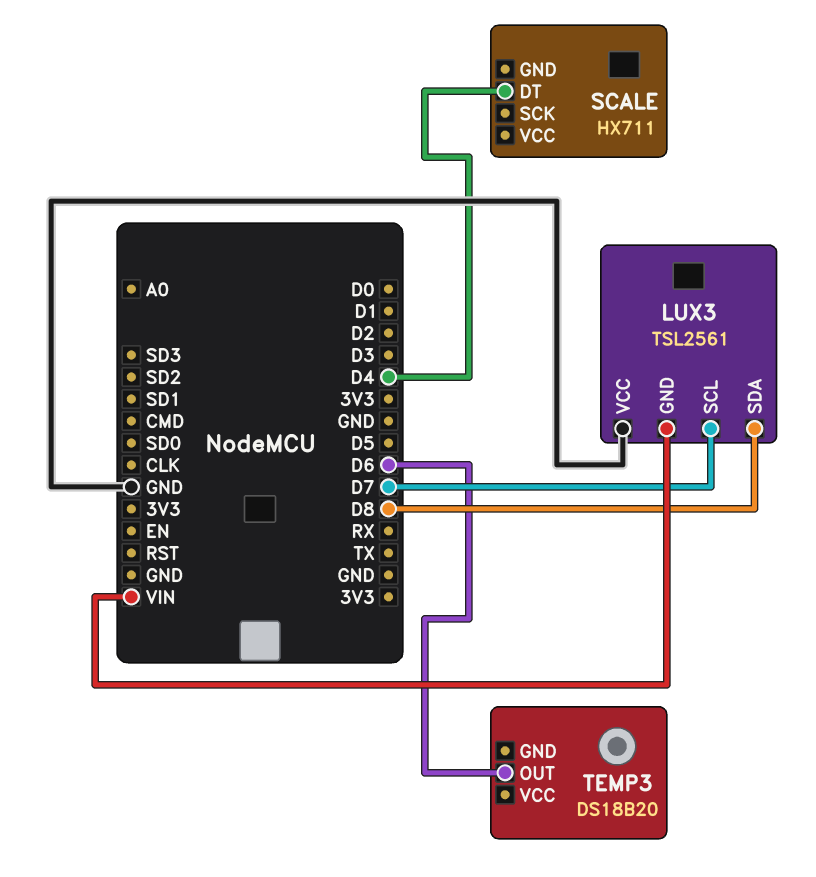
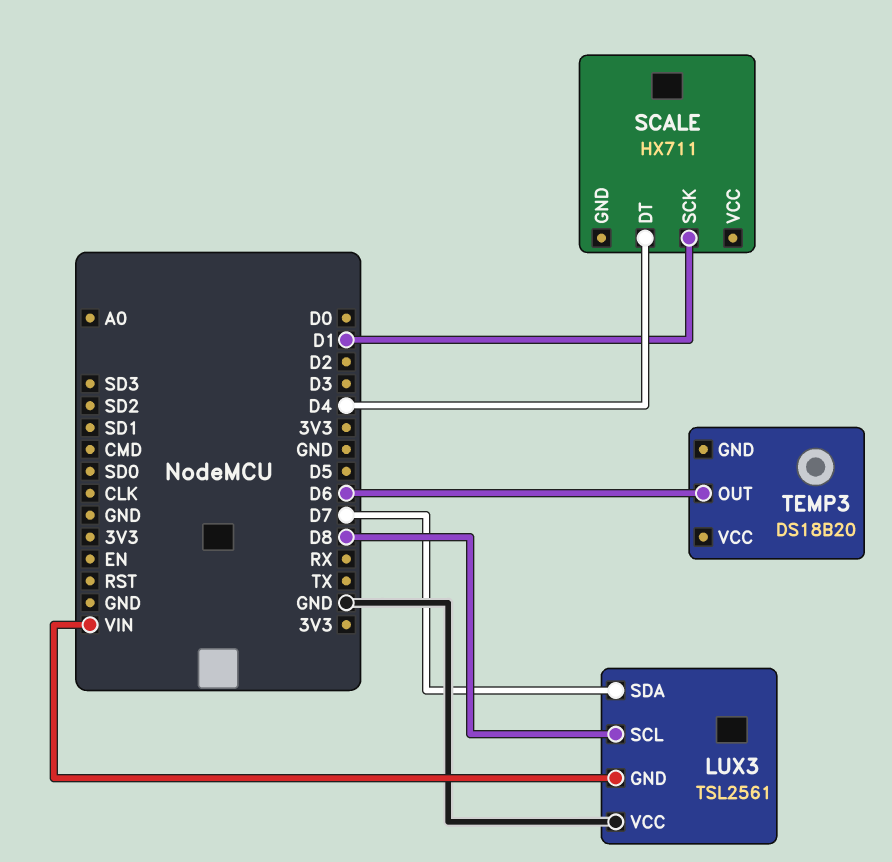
LUX3 pin SCL: D7 -> D8
LUX3 pin SDA: D8 -> D7
SCALE pin SCK: none -> D1

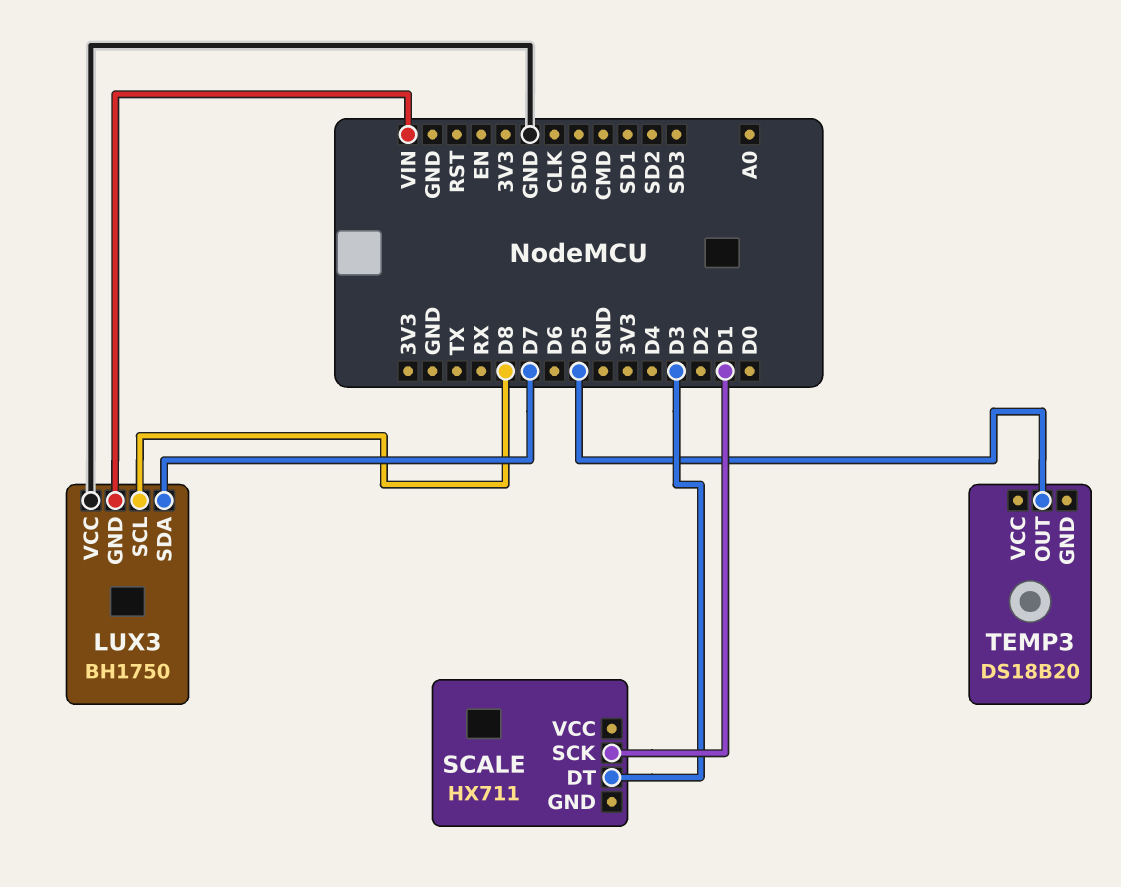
LUX3: TSL2561 -> BH1750
SCALE pin DT: D4 -> D3
TEMP3 pin OUT: D6 -> D5

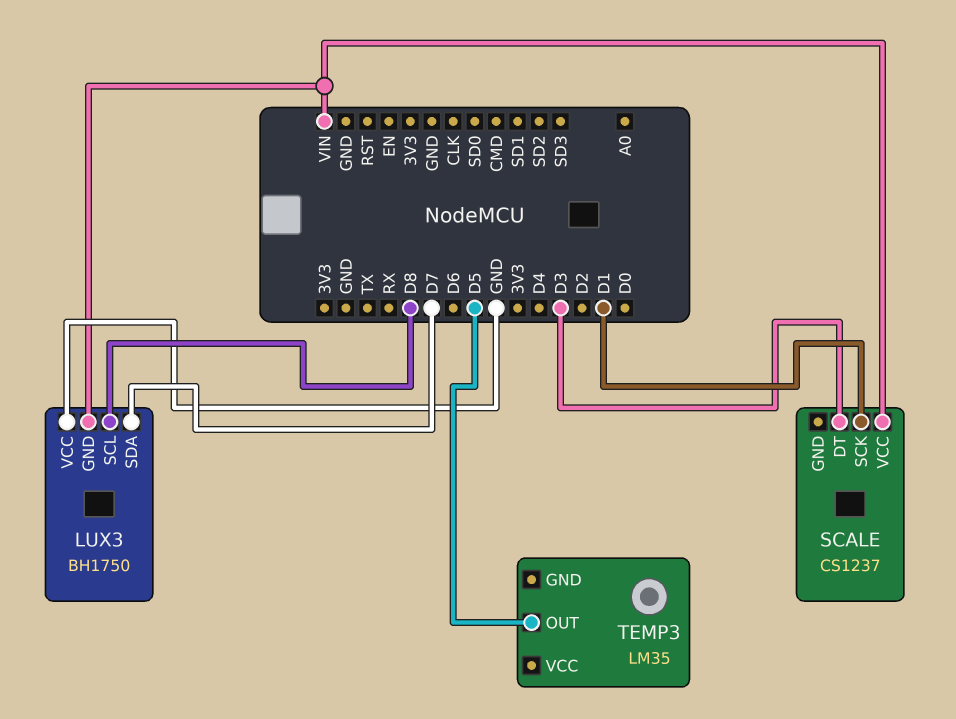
SCALE: HX711 -> CS1237
SCALE pin VCC: none -> VIN
TEMP3: DS18B20 -> LM35

